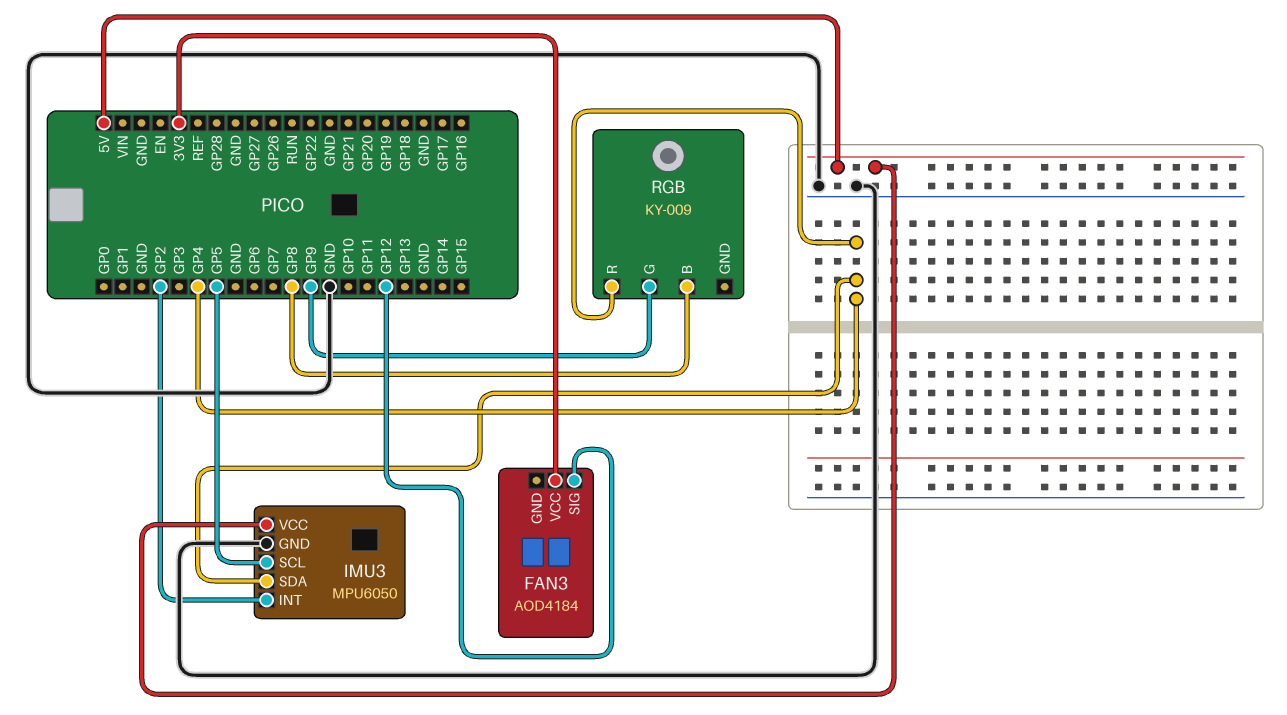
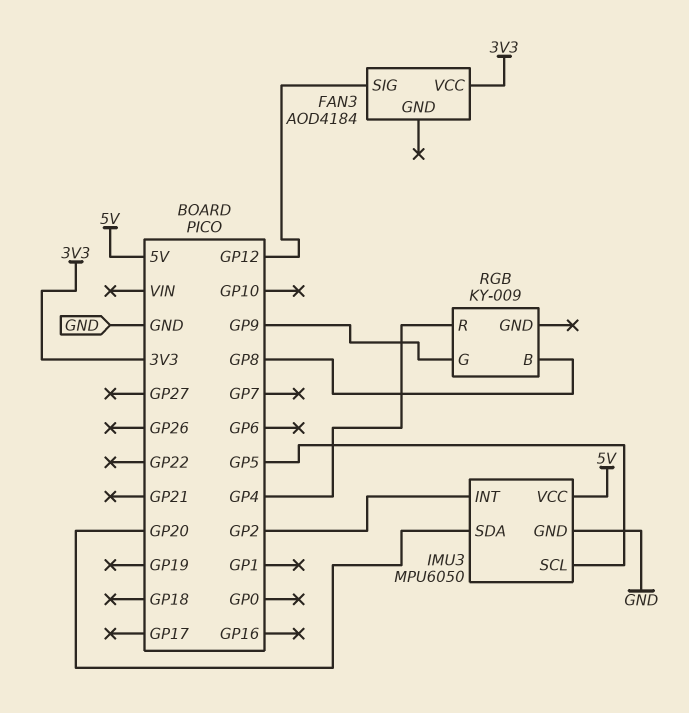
IMU3 pin SDA: GP4 -> GP20

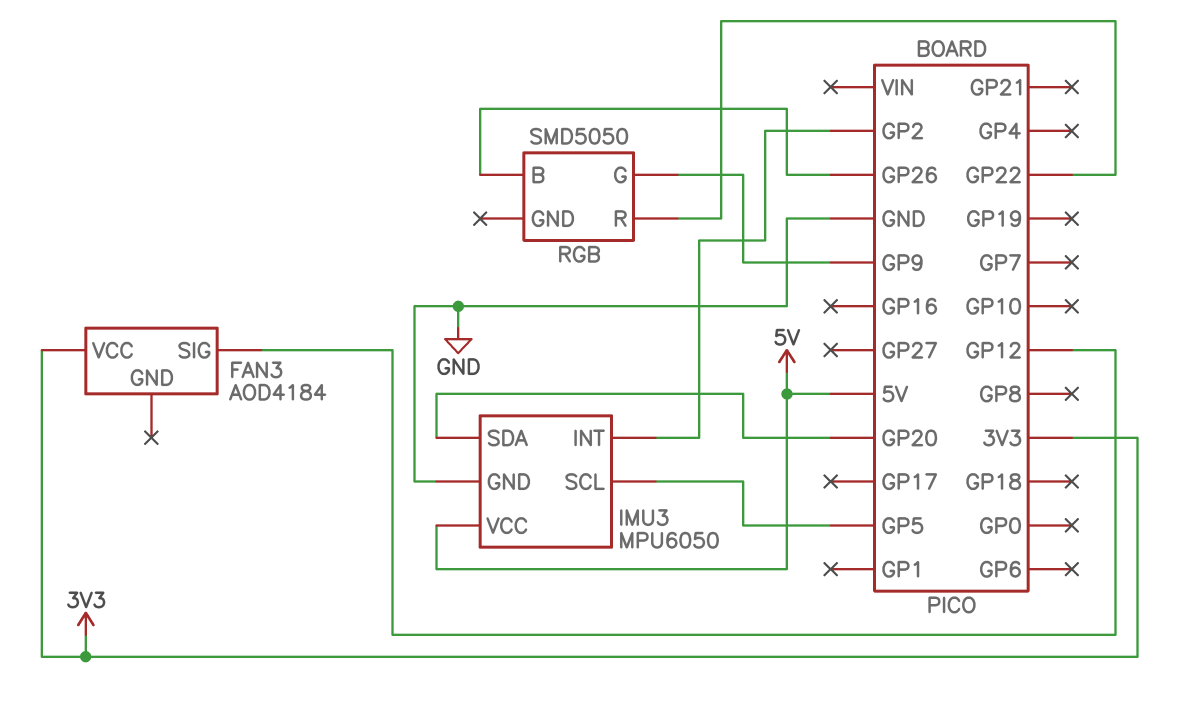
RGB: KY-009 -> SMD5050
RGB pin B: GP8 -> GP26
RGB pin R: GP4 -> GP22

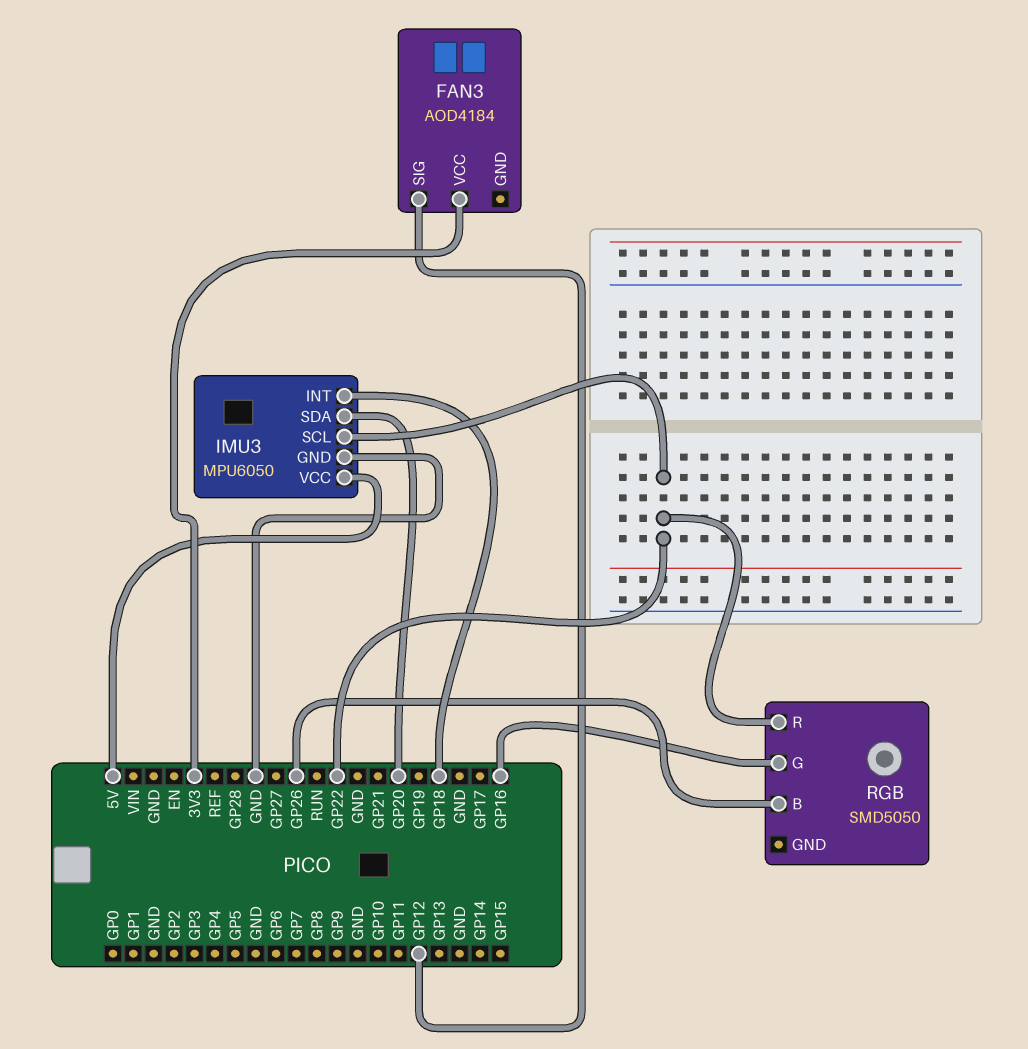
IMU3 pin INT: GP2 -> GP18
IMU3 pin SCL: GP5 -> GP22
RGB pin G: GP9 -> GP16

